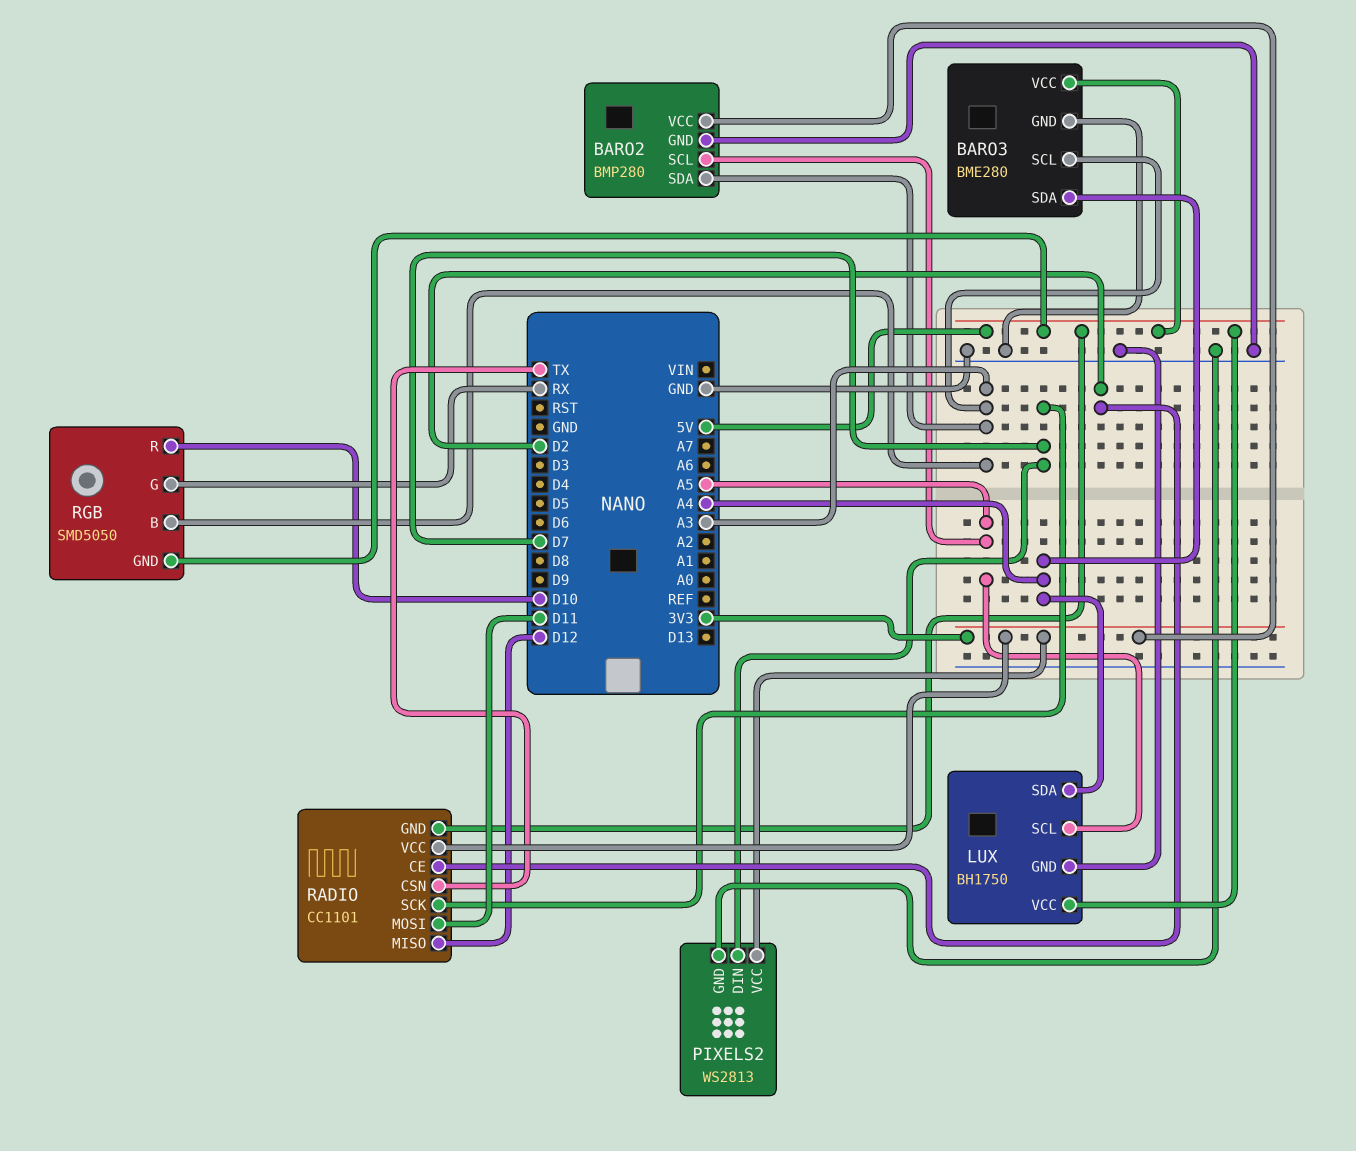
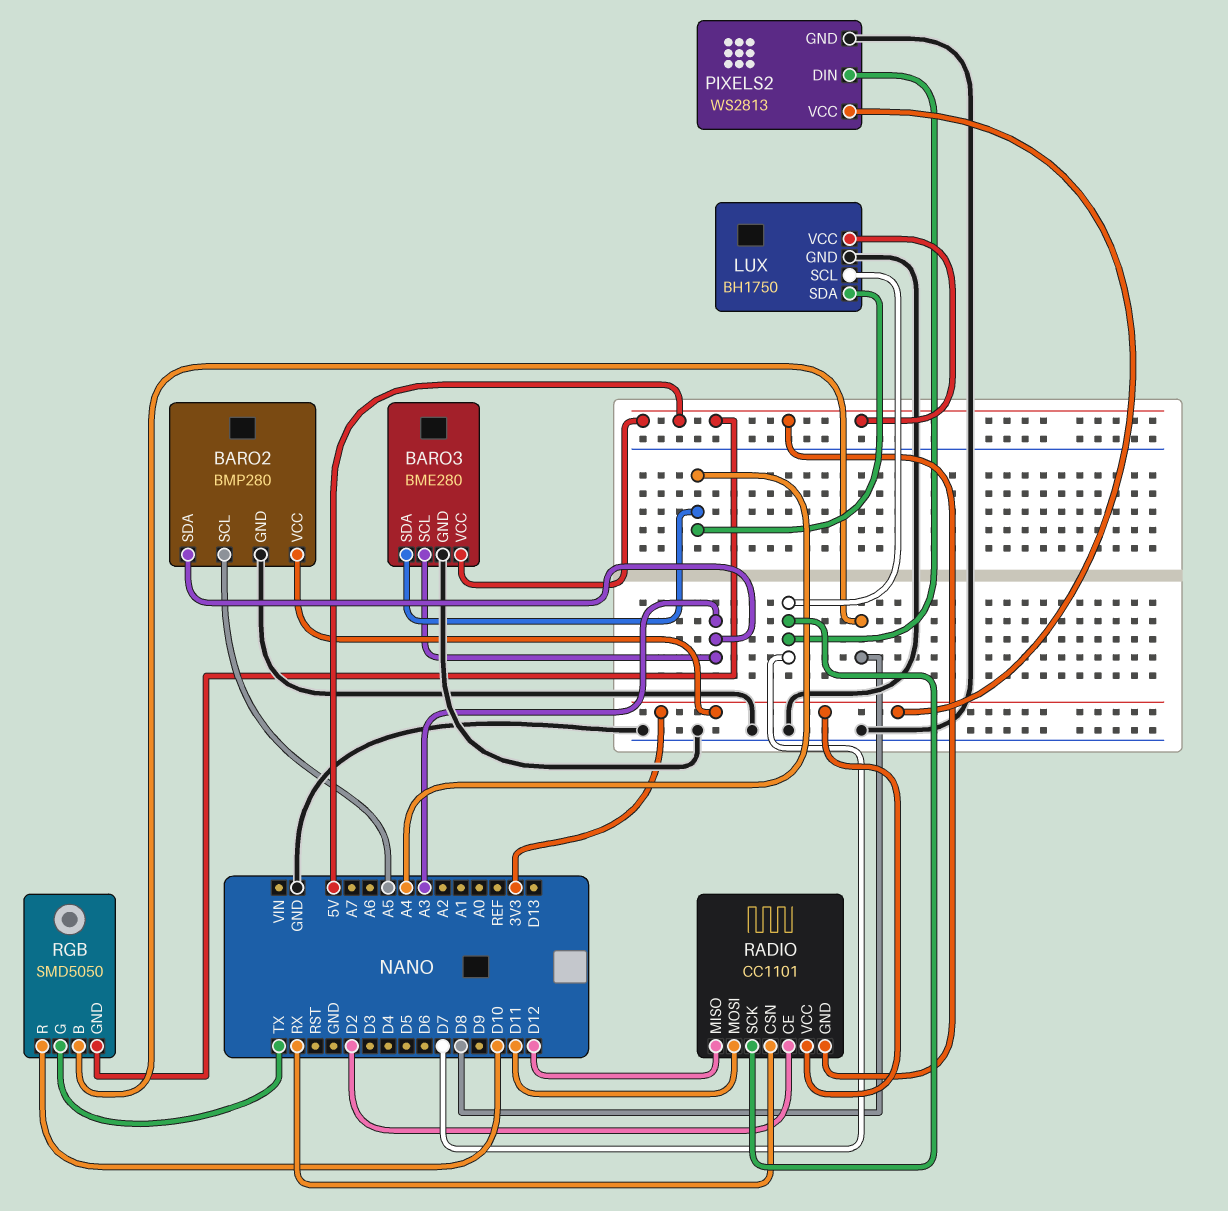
LUX pin SCL: A5 -> D7
RADIO pin CSN: TX -> RX
RGB pin B: A3 -> D8
RGB pin G: RX -> TX

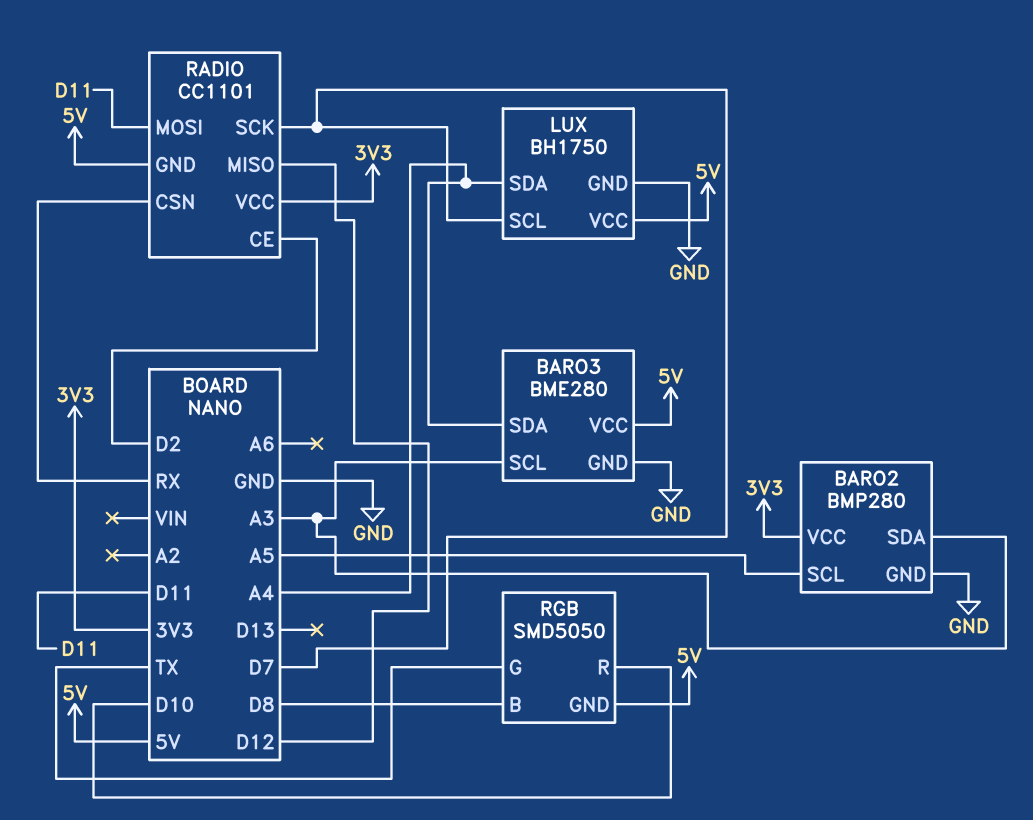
PIXELS2: WS2813 -> none
PIXELS2 pin DIN: D7 -> none
PIXELS2 pin GND: GND -> none
PIXELS2 pin VCC: 3V3 -> none

